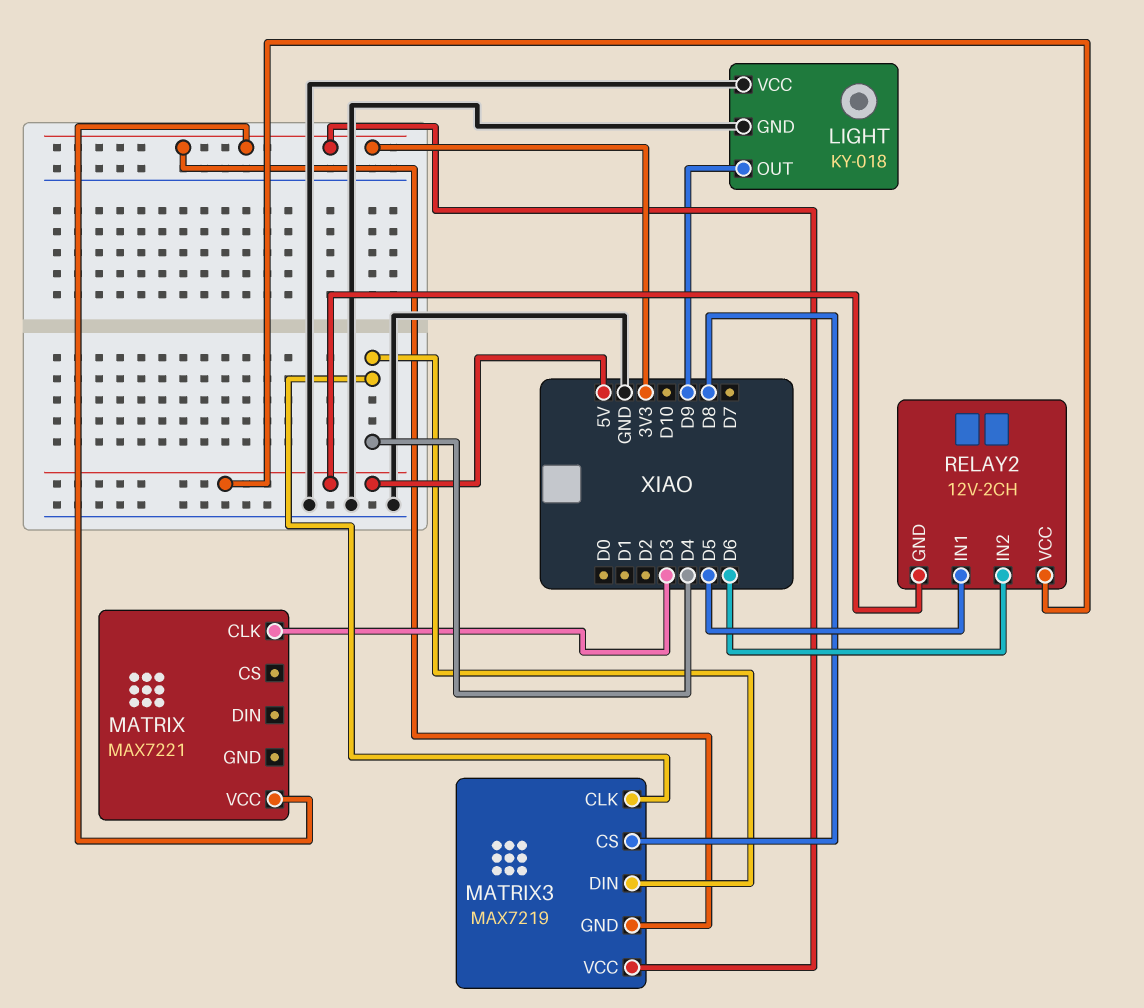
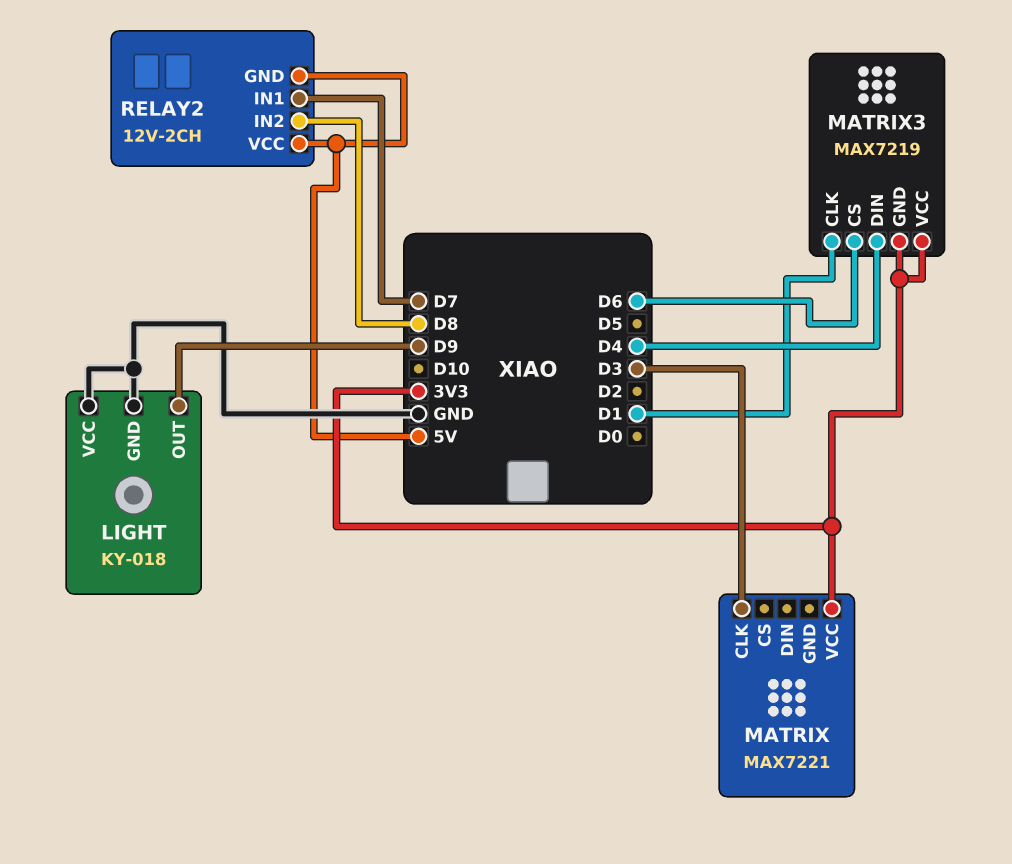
MATRIX3 pin CLK: D4 -> D1
MATRIX3 pin CS: D8 -> D6
RELAY2 pin IN1: D5 -> D7
RELAY2 pin IN2: D6 -> D8

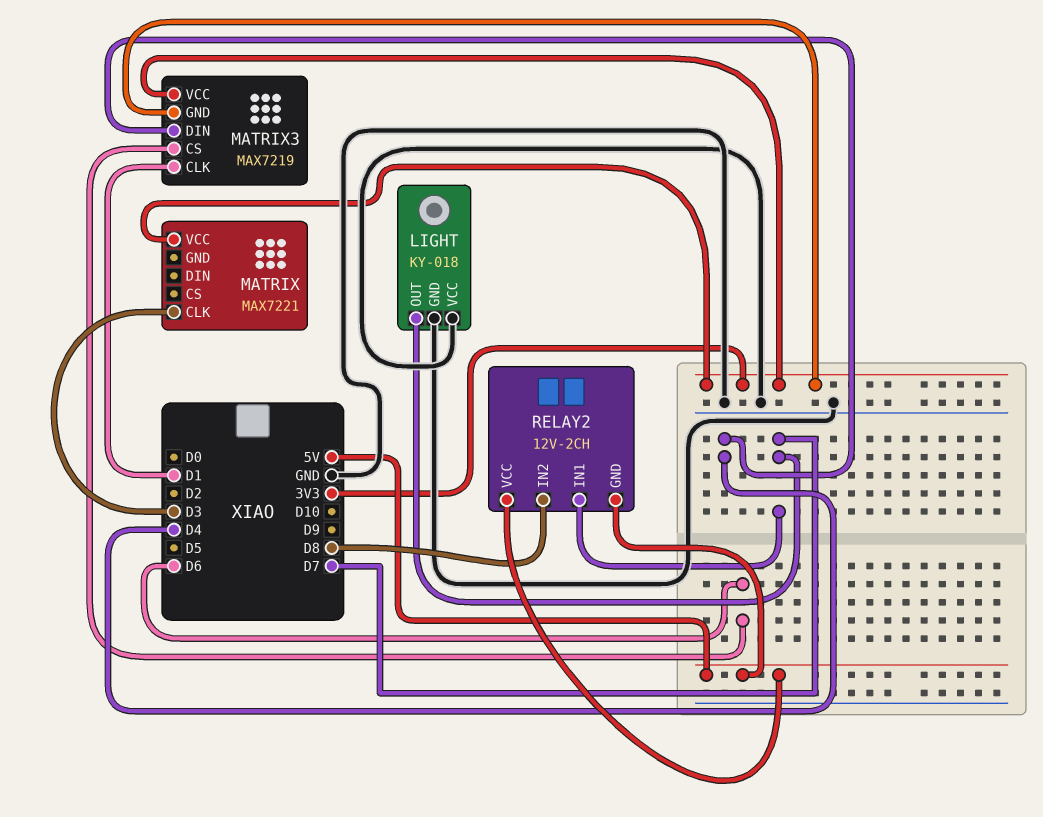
LIGHT pin OUT: D9 -> D7

